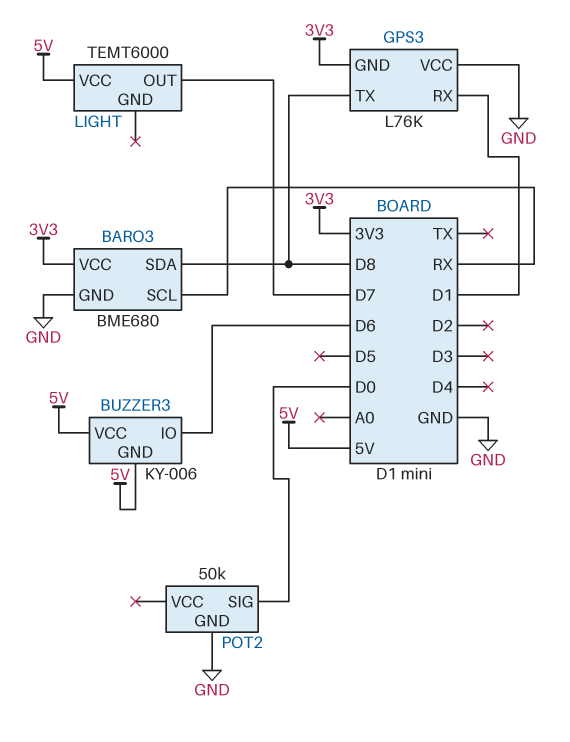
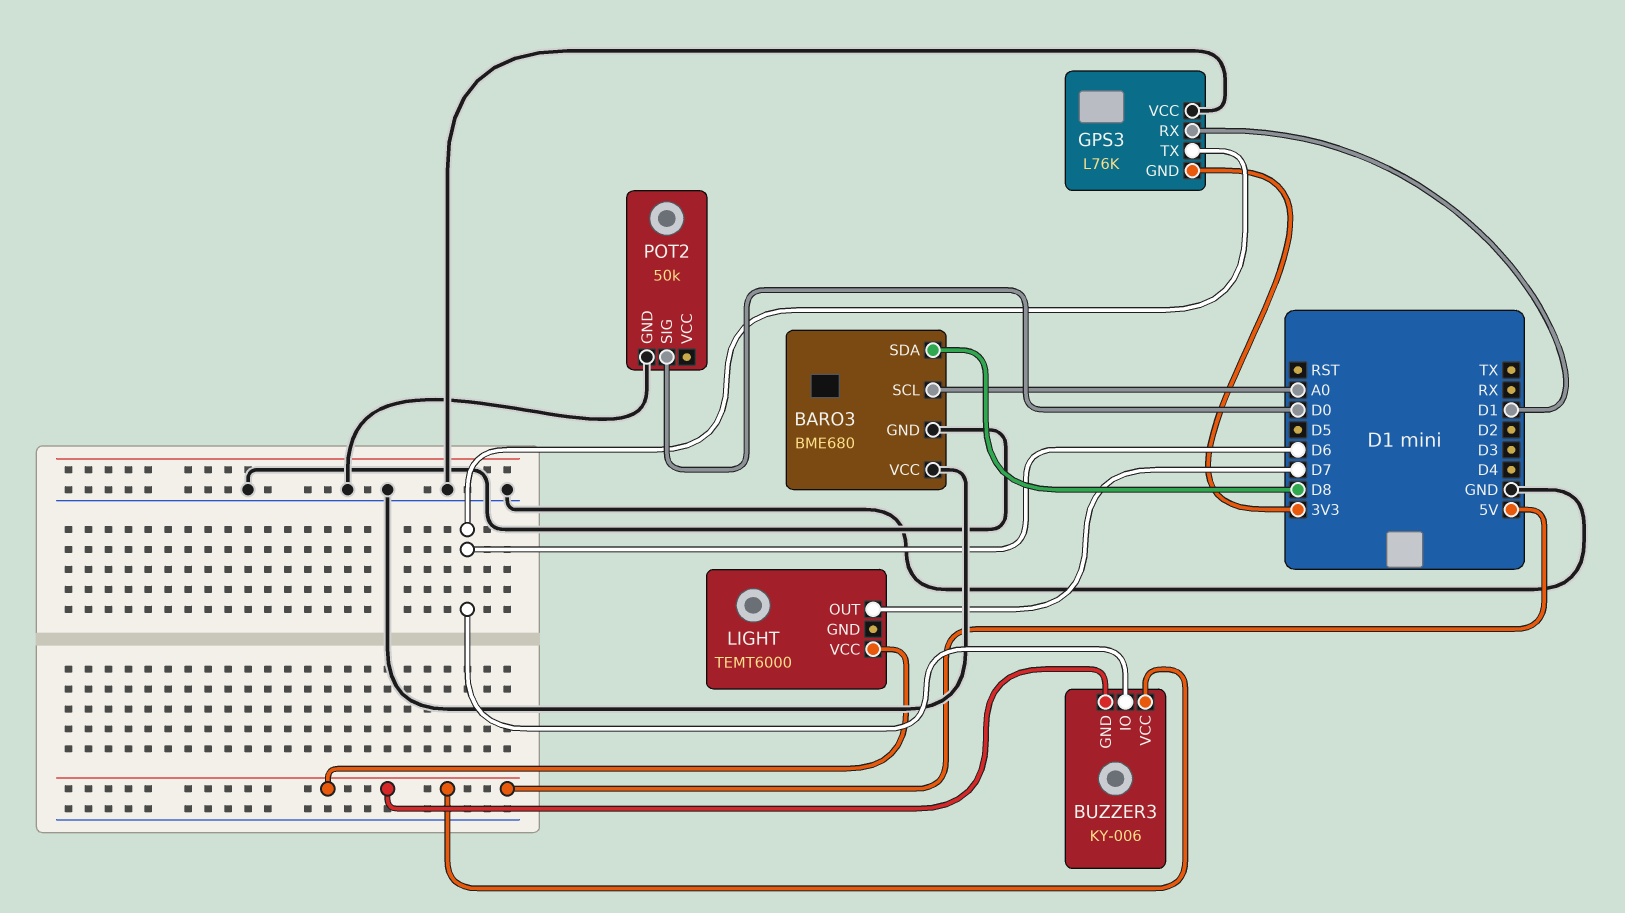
BARO3 pin SCL: RX -> A0
BARO3 pin VCC: 3V3 -> GND
GPS3 pin TX: D8 -> D6

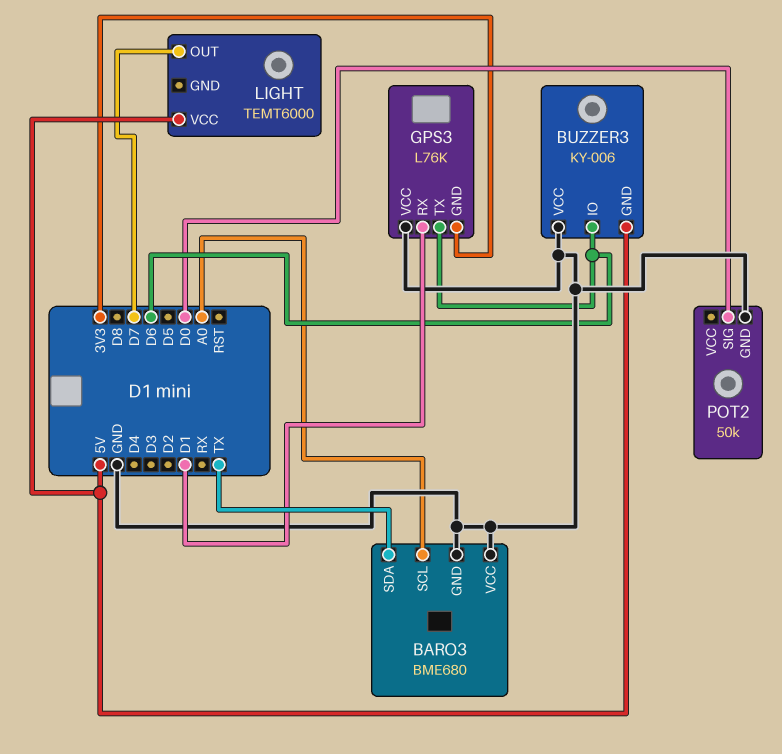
BARO3 pin SDA: D8 -> TX
BUZZER3 pin VCC: 5V -> GND

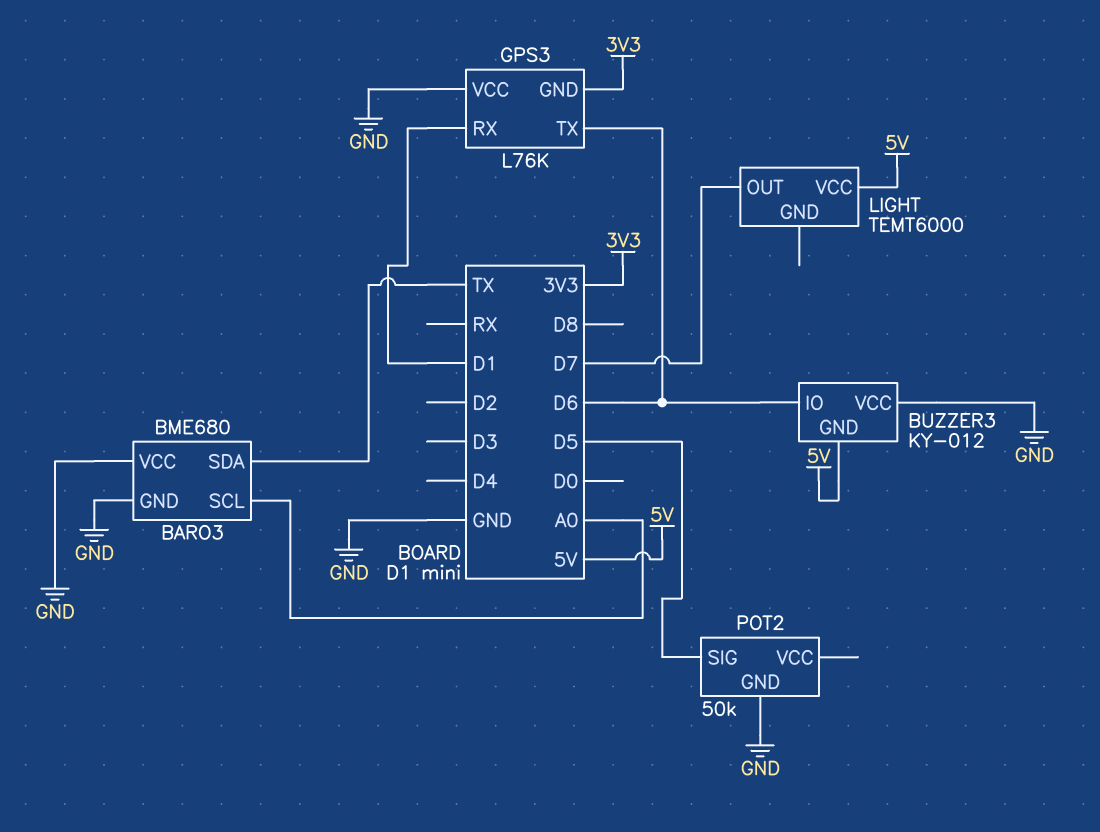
BUZZER3: KY-006 -> KY-012
POT2 pin SIG: D0 -> D5

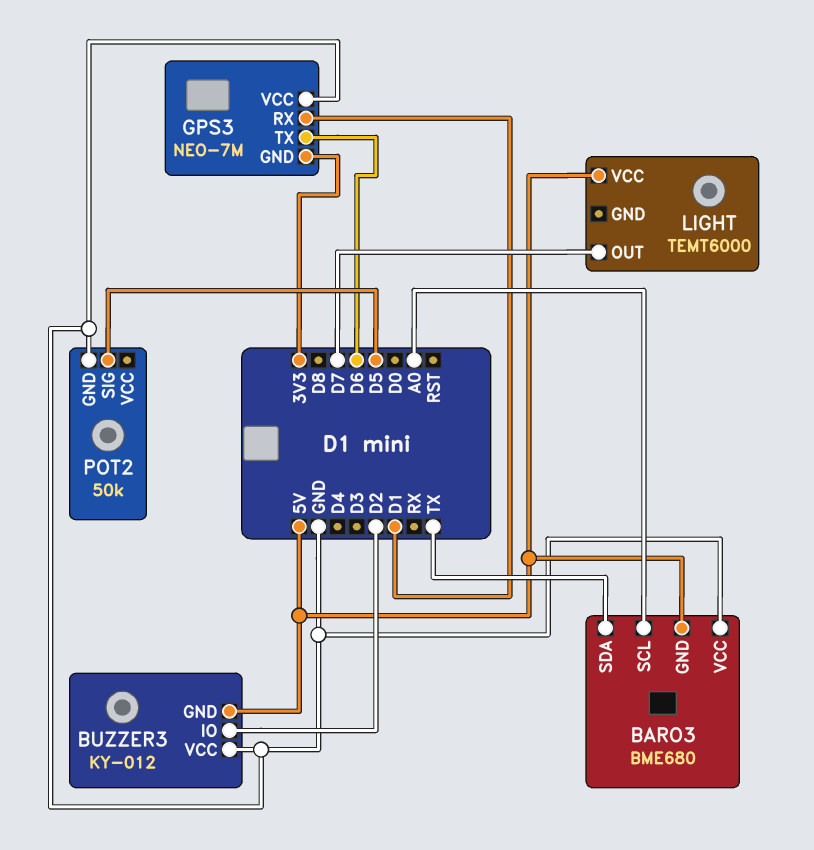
BARO3 pin GND: GND -> 5V
BUZZER3 pin IO: D6 -> D2
GPS3: L76K -> NEO-7M

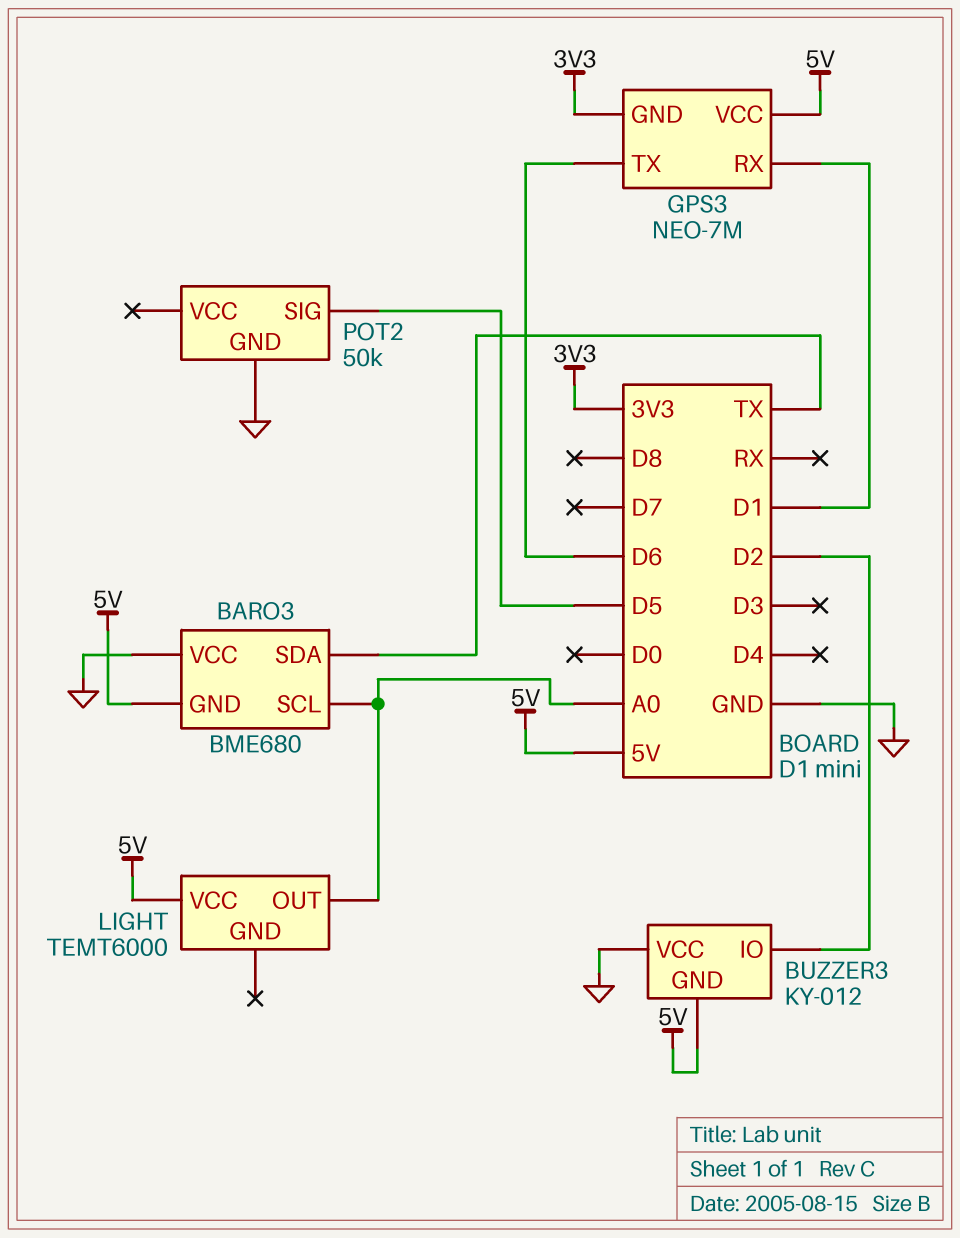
GPS3 pin VCC: GND -> 5V
LIGHT pin OUT: D7 -> A0

